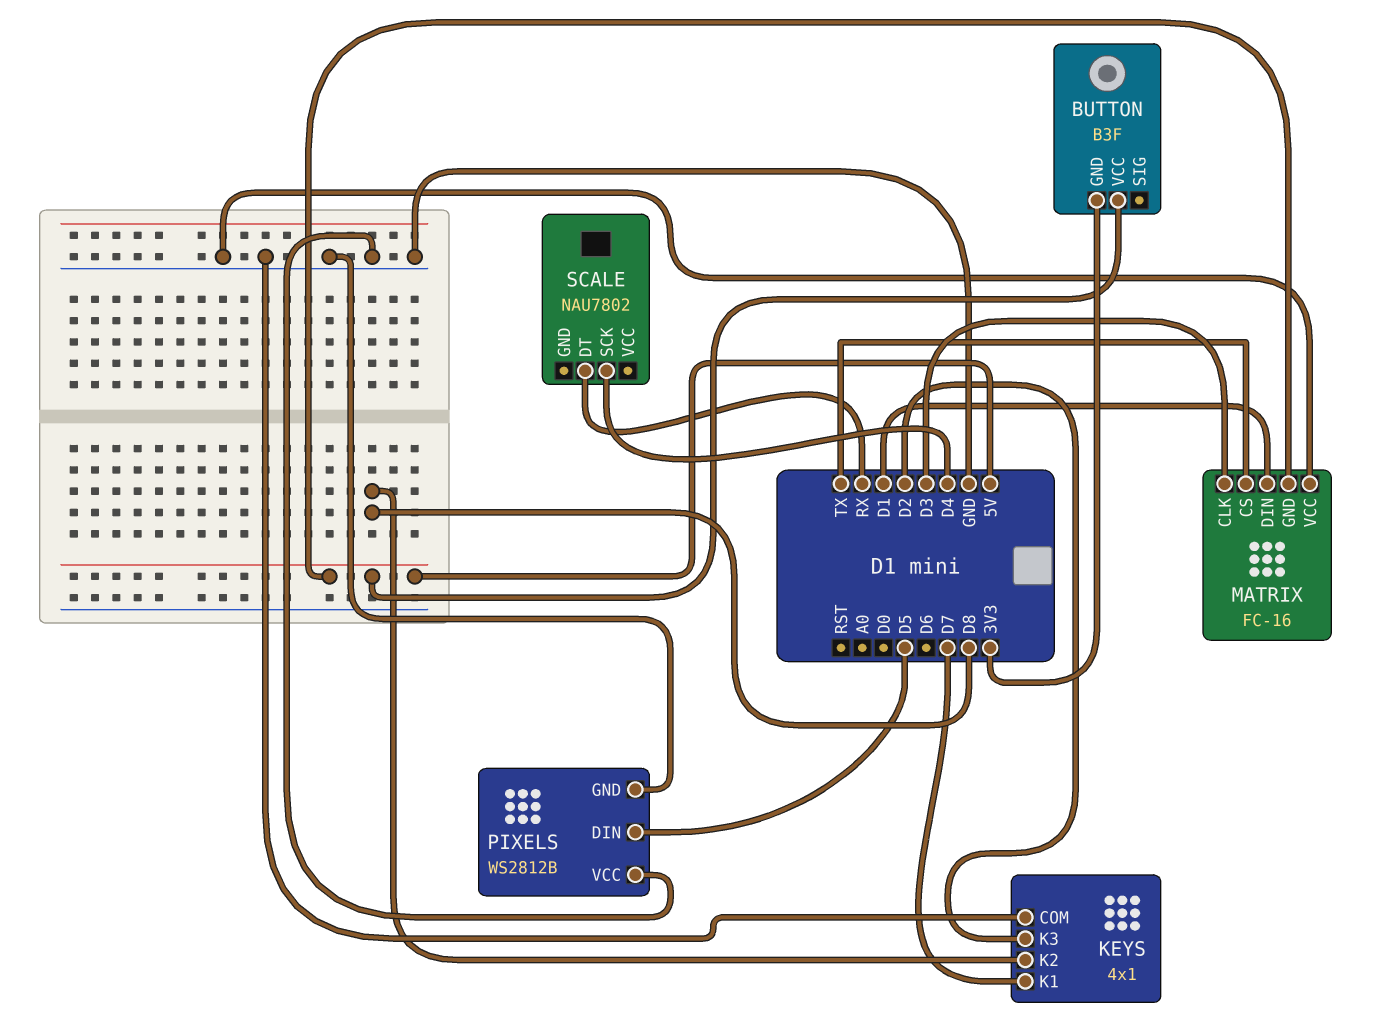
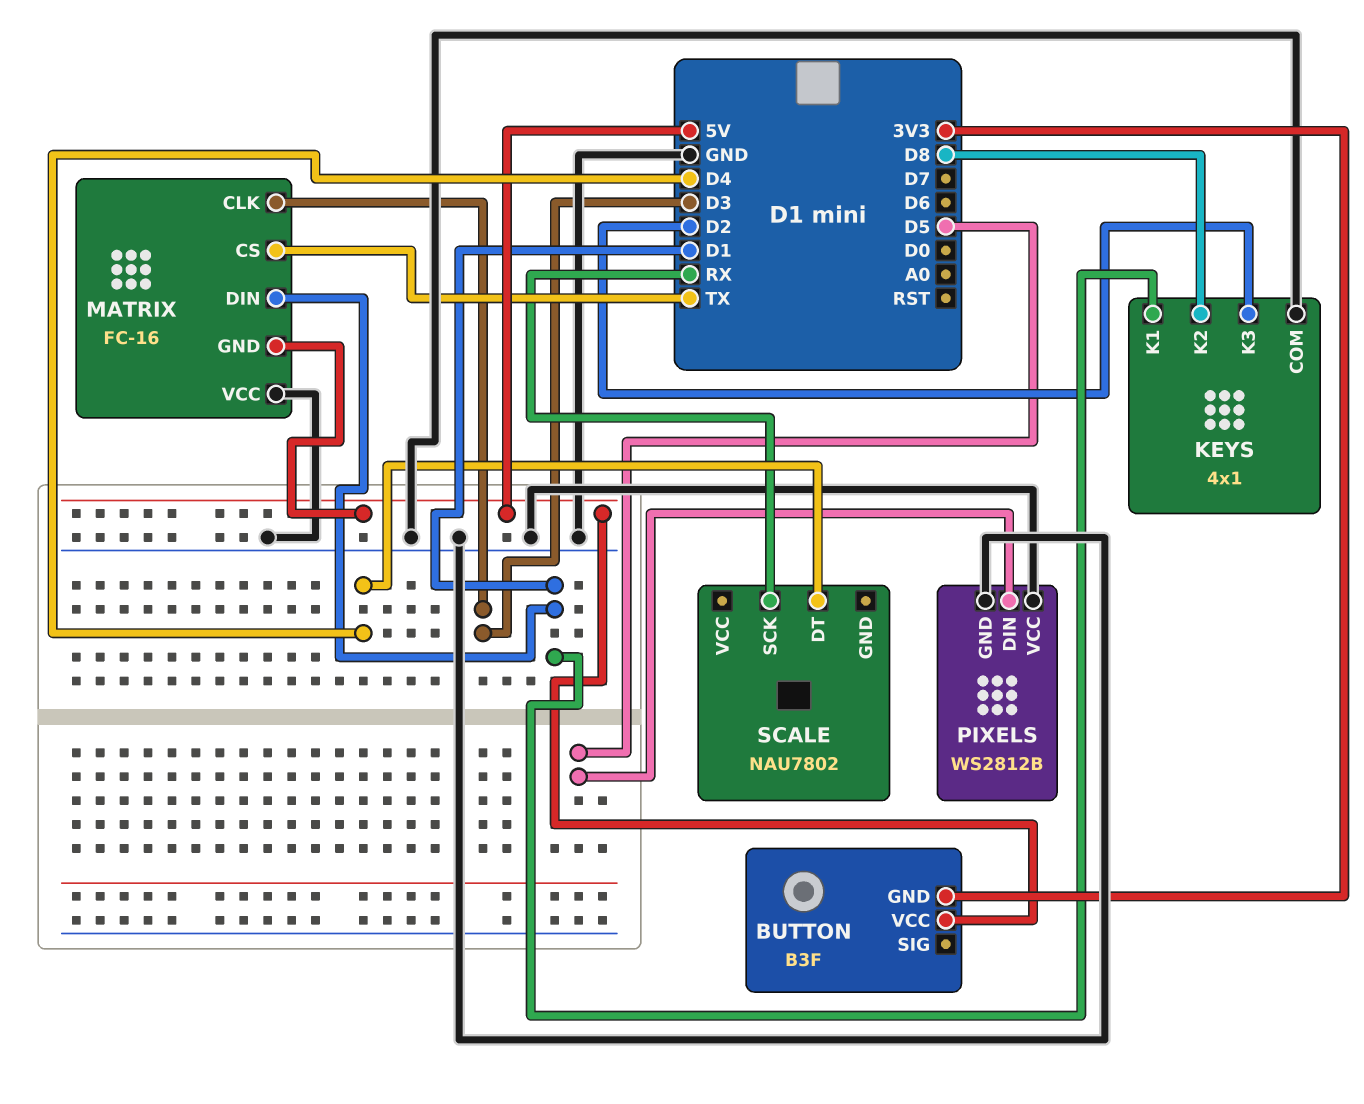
KEYS pin K1: D7 -> D1
SCALE pin DT: RX -> D4
SCALE pin SCK: D4 -> RX

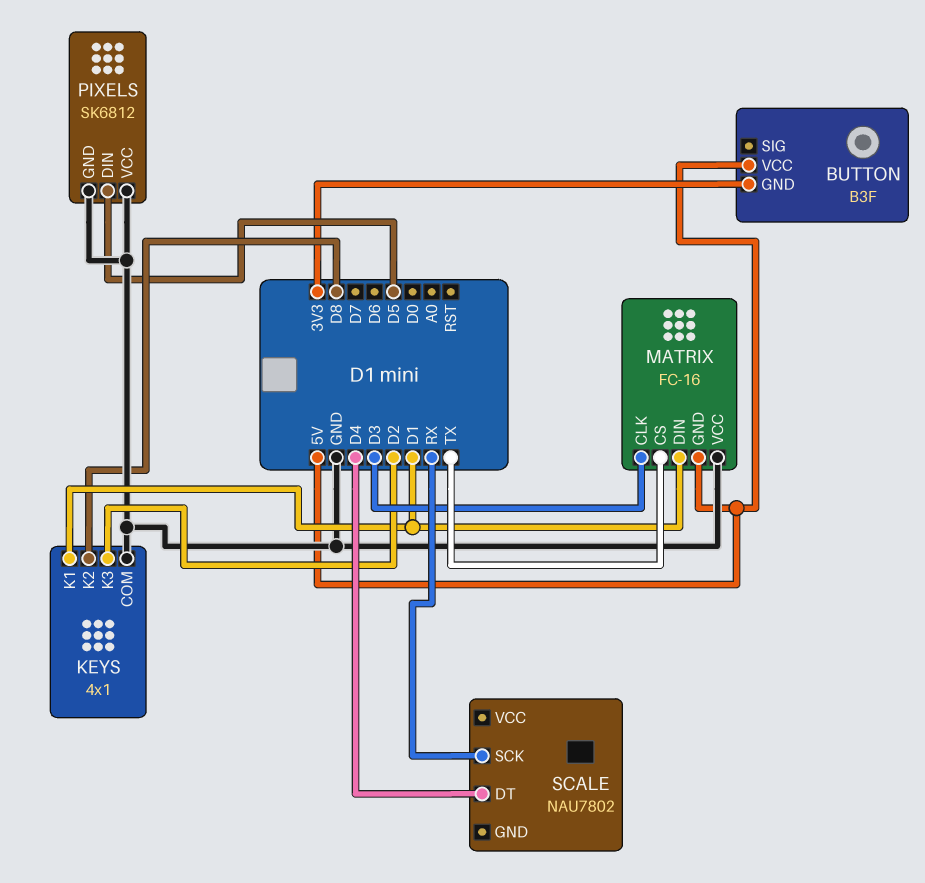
PIXELS: WS2812B -> SK6812

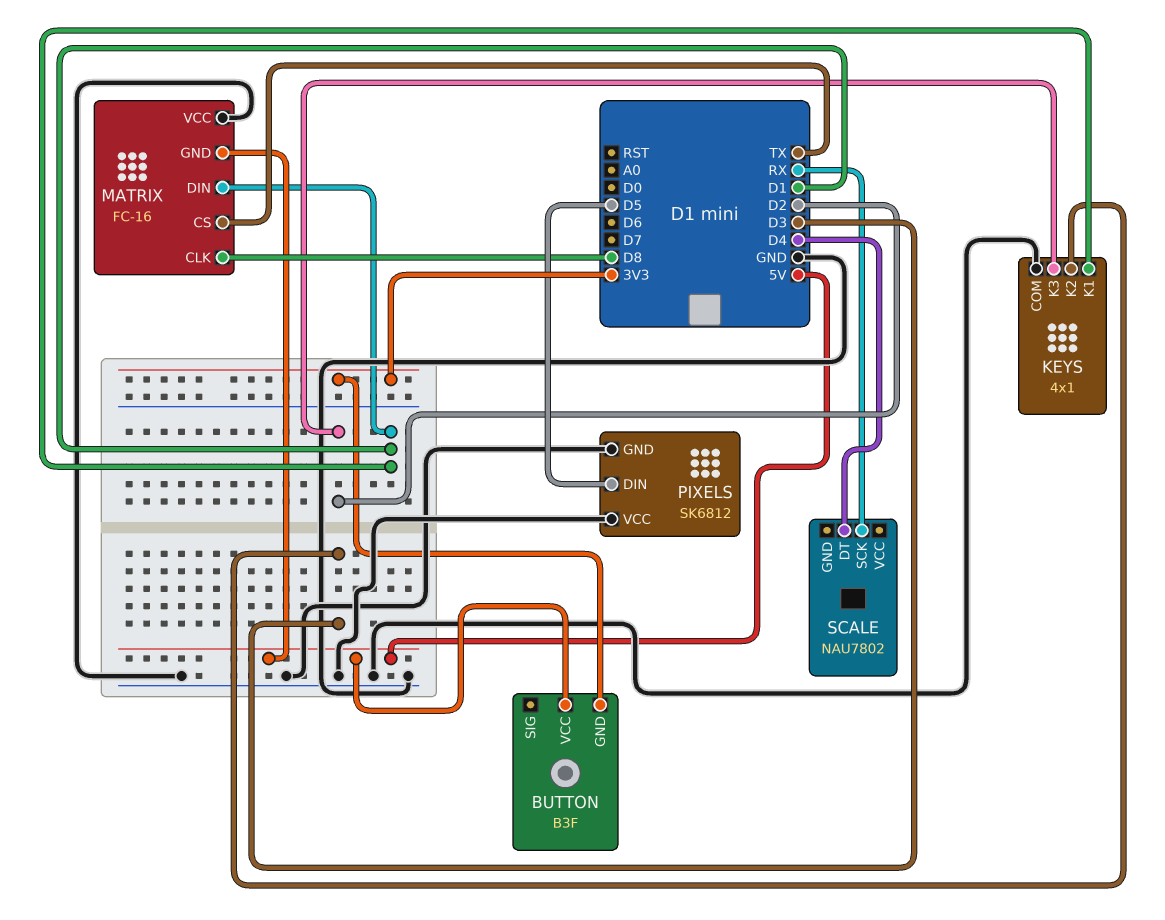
KEYS pin K2: D8 -> D3
MATRIX pin CLK: D3 -> D8

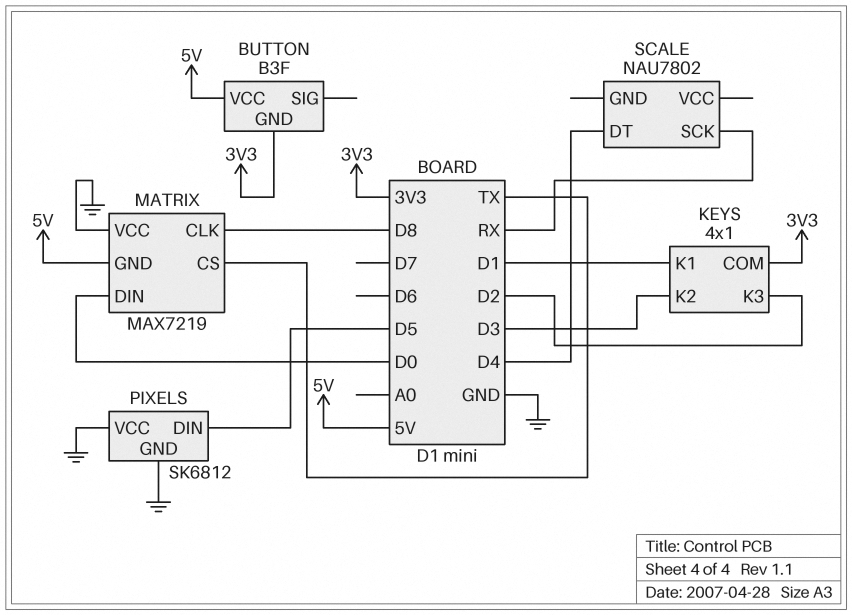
KEYS pin COM: GND -> 3V3
MATRIX: FC-16 -> MAX7219
MATRIX pin DIN: D1 -> D0

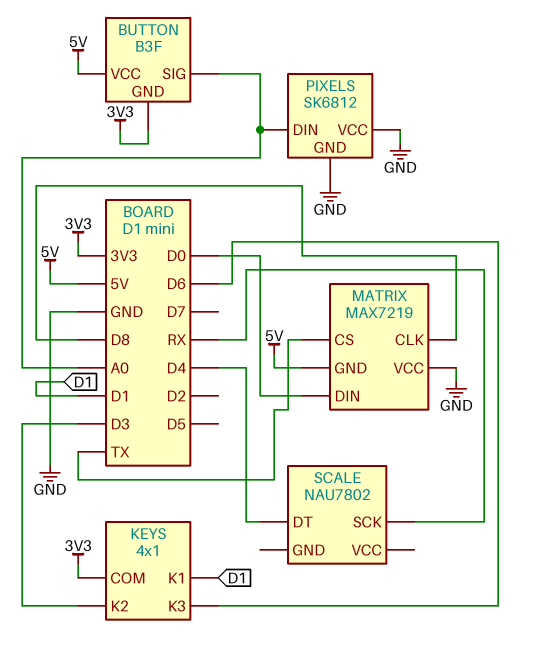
BUTTON pin SIG: none -> A0
KEYS pin K3: D2 -> D6
PIXELS pin DIN: D5 -> A0

